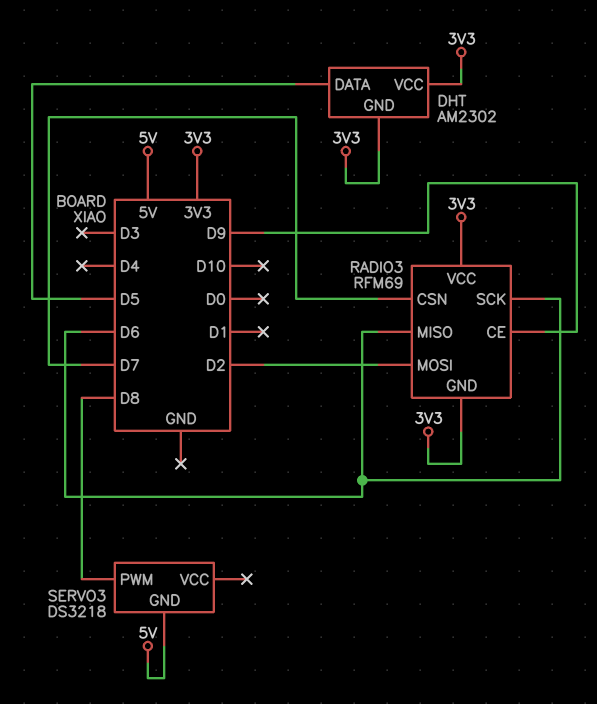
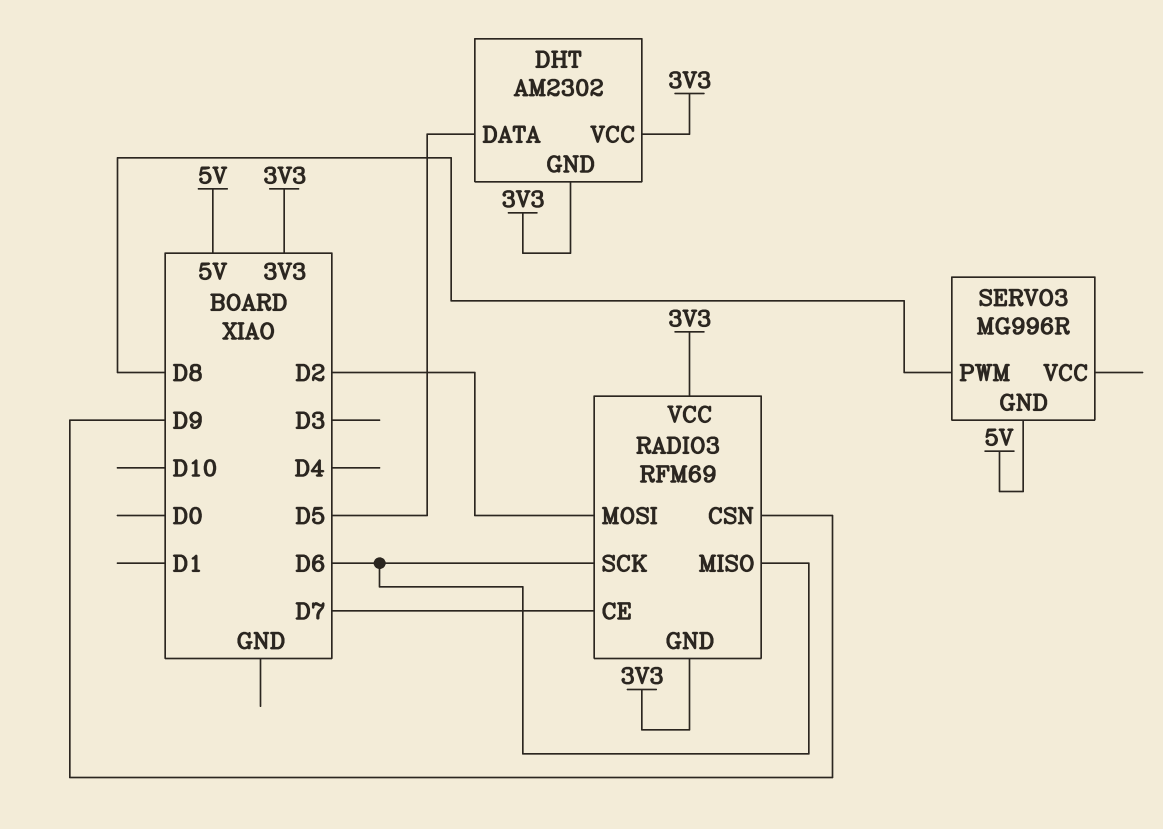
RADIO3 pin CE: D9 -> D7
RADIO3 pin CSN: D7 -> D9
SERVO3: DS3218 -> MG996R

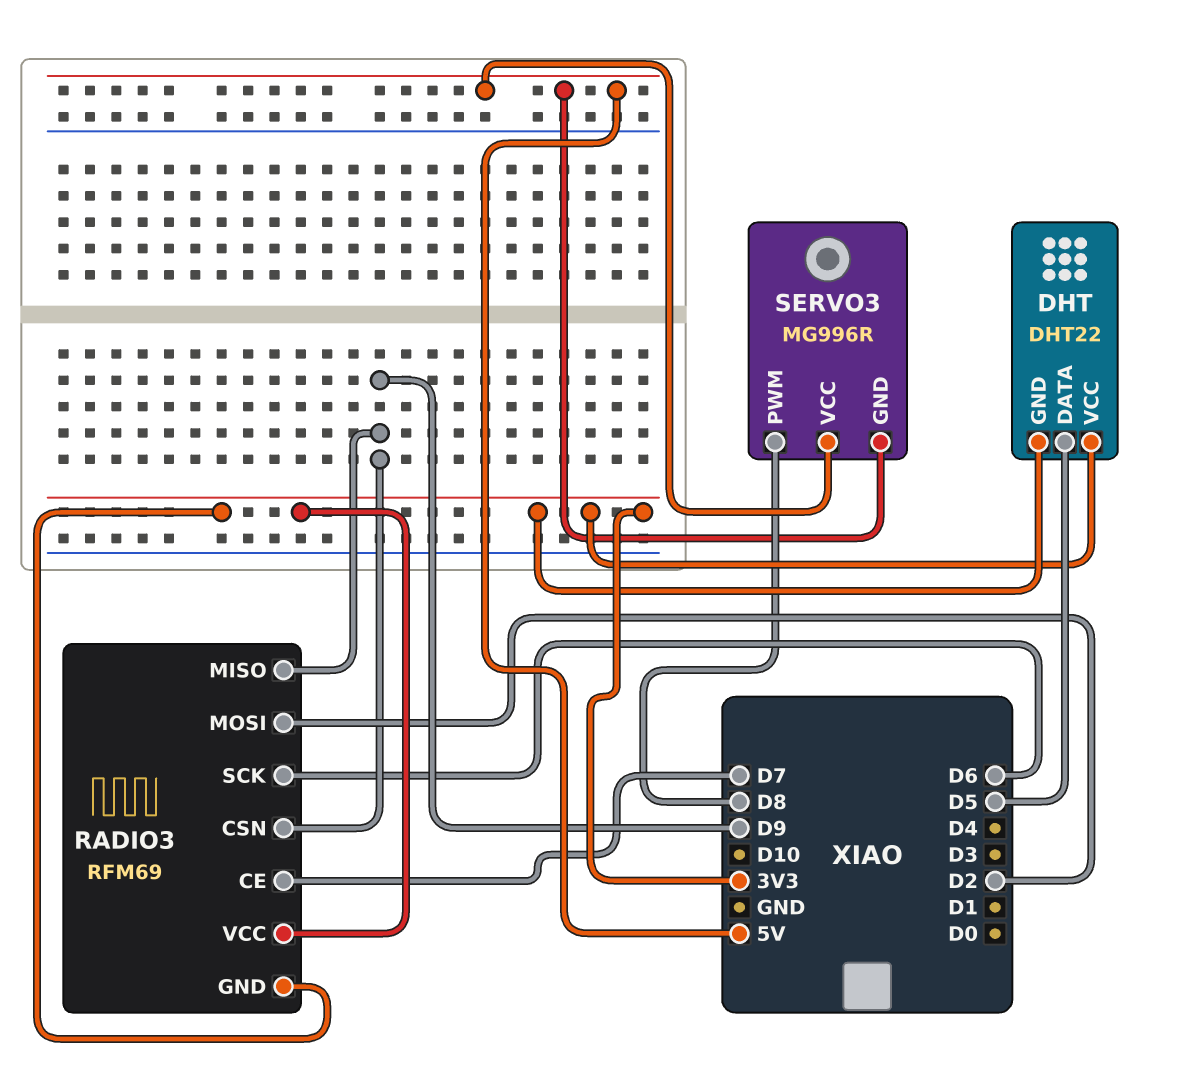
DHT: AM2302 -> DHT22
RADIO3 pin MISO: D6 -> D9
SERVO3 pin VCC: none -> 5V

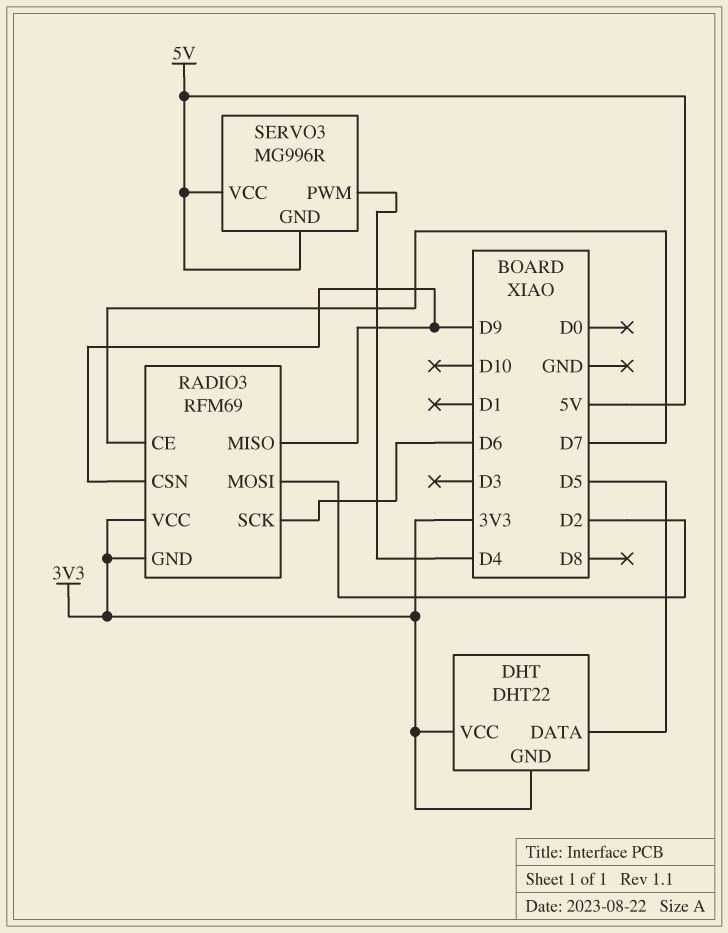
SERVO3 pin PWM: D8 -> D4

